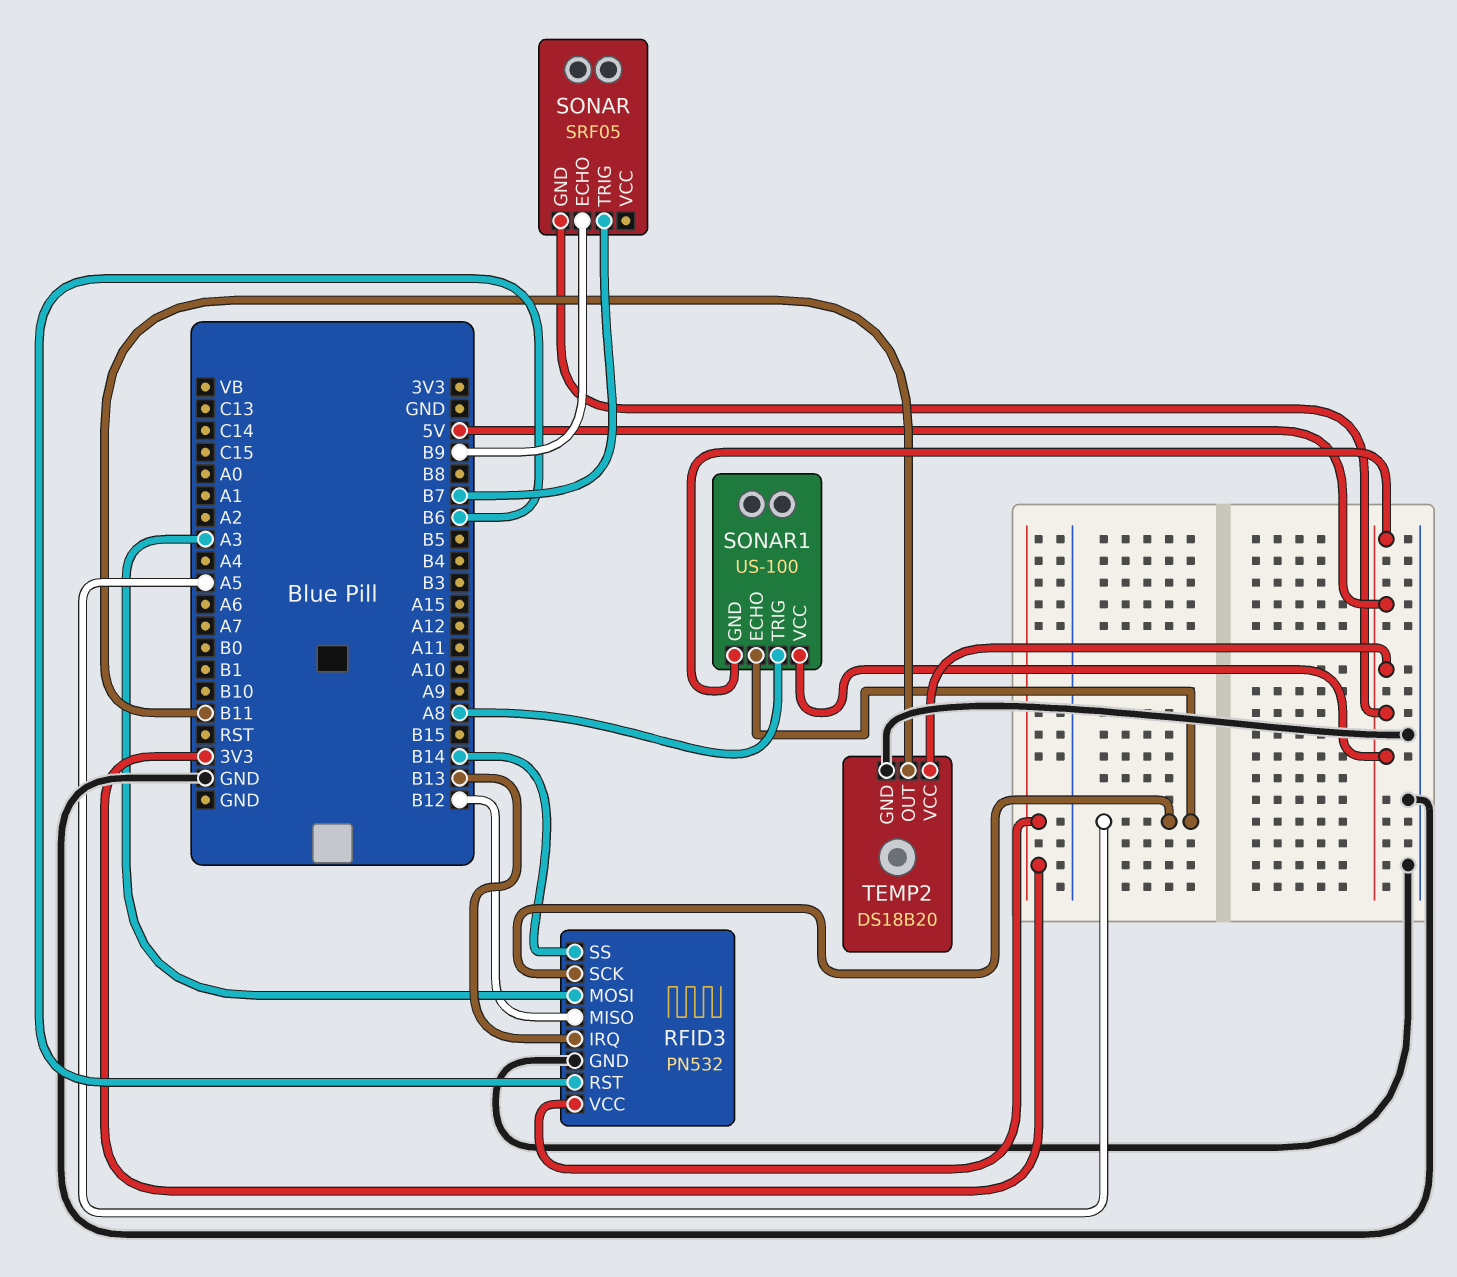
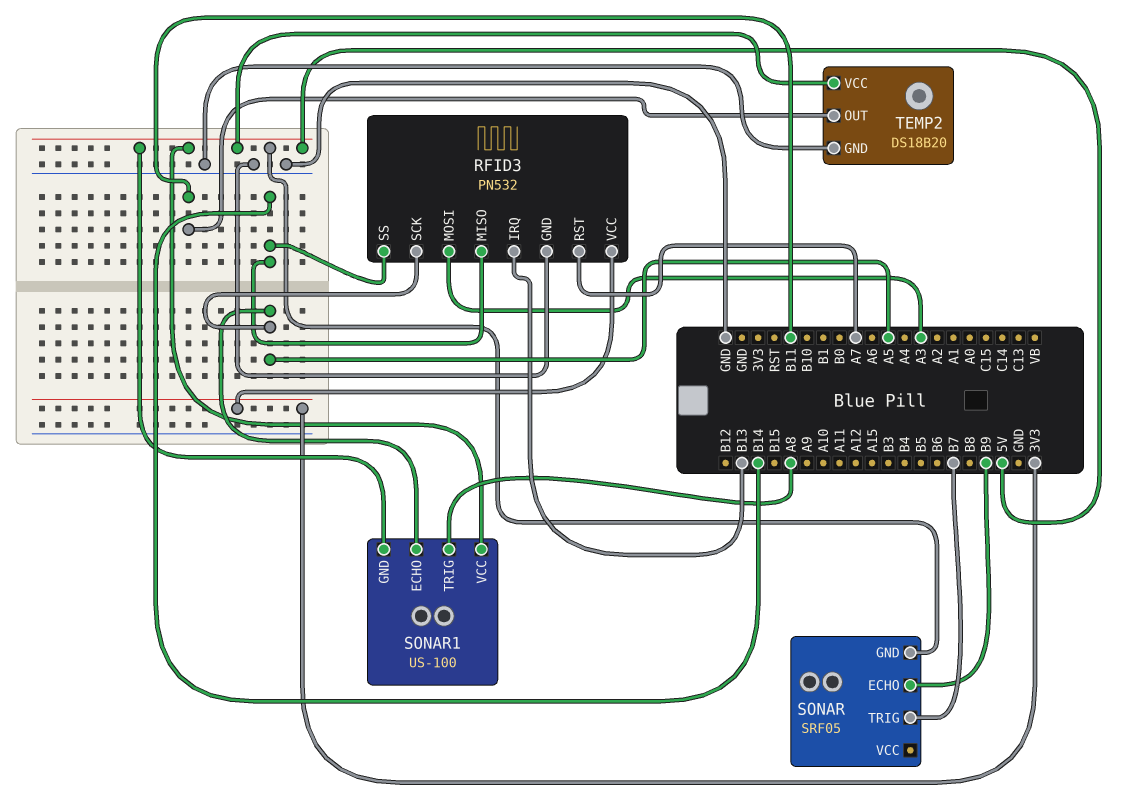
RFID3 pin MISO: B12 -> B14
RFID3 pin RST: B6 -> A7

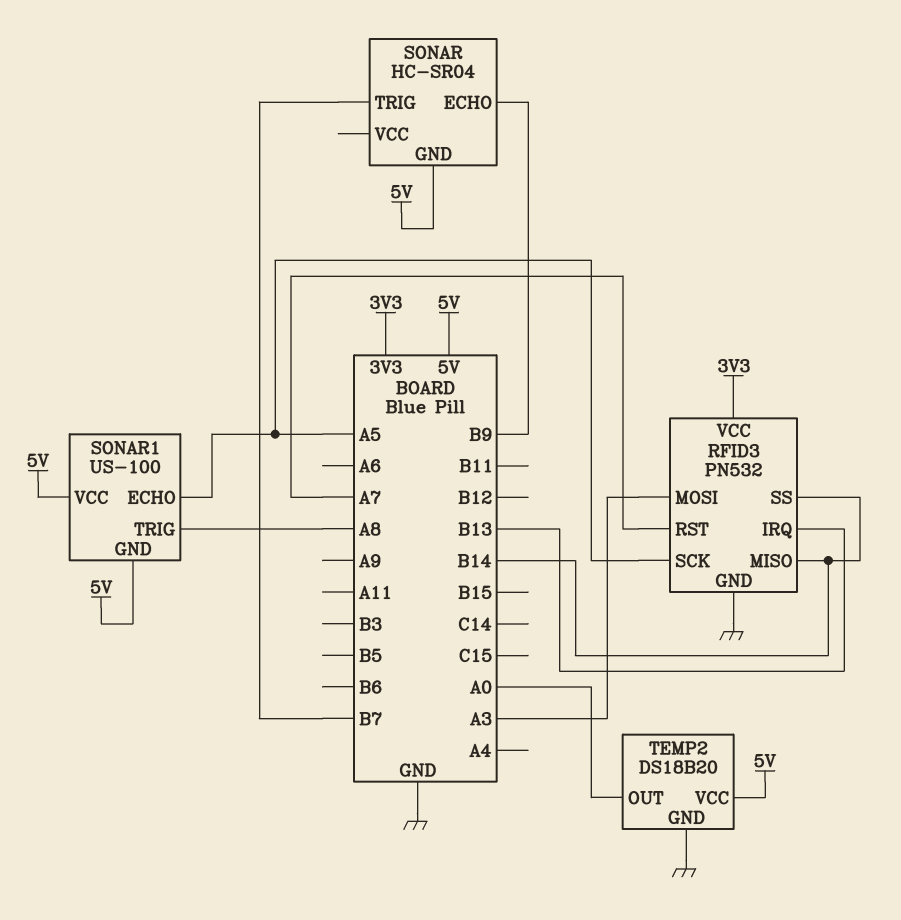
SONAR: SRF05 -> HC-SR04
TEMP2 pin OUT: B11 -> A0

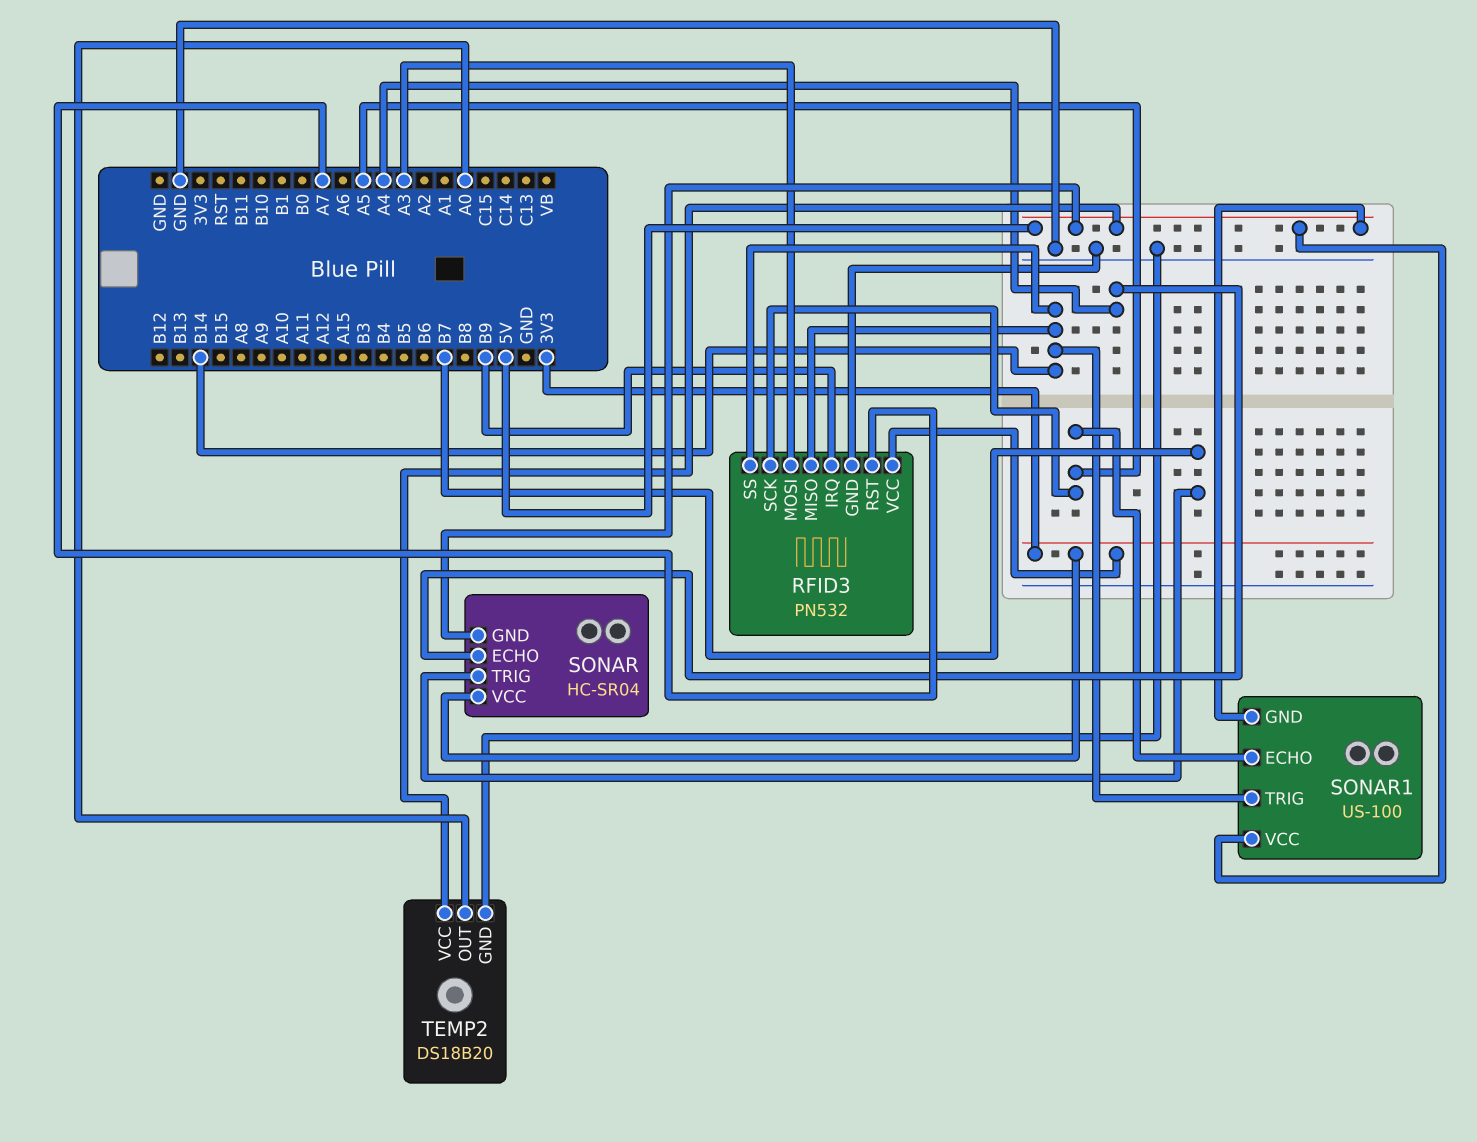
RFID3 pin IRQ: B13 -> B9
SONAR pin ECHO: B9 -> A4
SONAR pin VCC: none -> 3V3
SONAR1 pin TRIG: A8 -> B14

